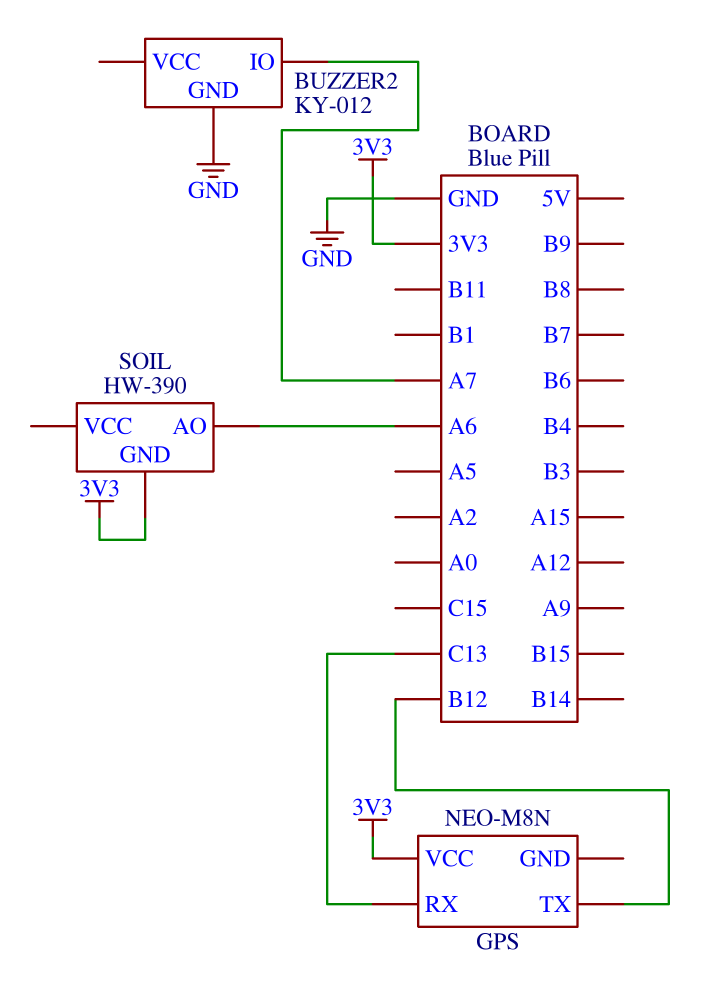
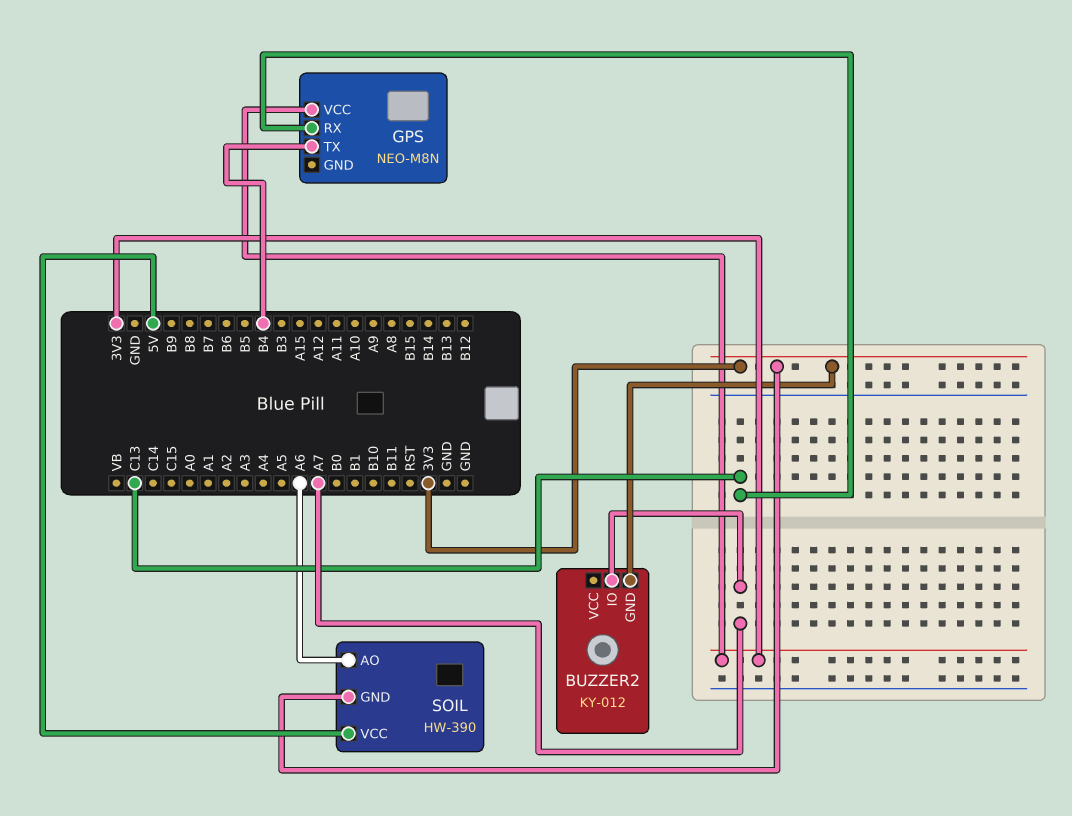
BUZZER2 pin GND: GND -> 3V3
GPS pin TX: B12 -> B4
SOIL pin VCC: none -> 5V

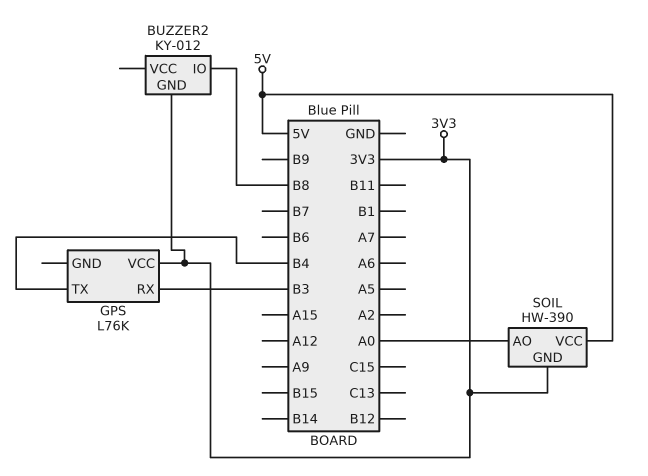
BUZZER2 pin IO: A7 -> B8
GPS: NEO-M8N -> L76K
GPS pin RX: C13 -> B3
SOIL pin AO: A6 -> A0

